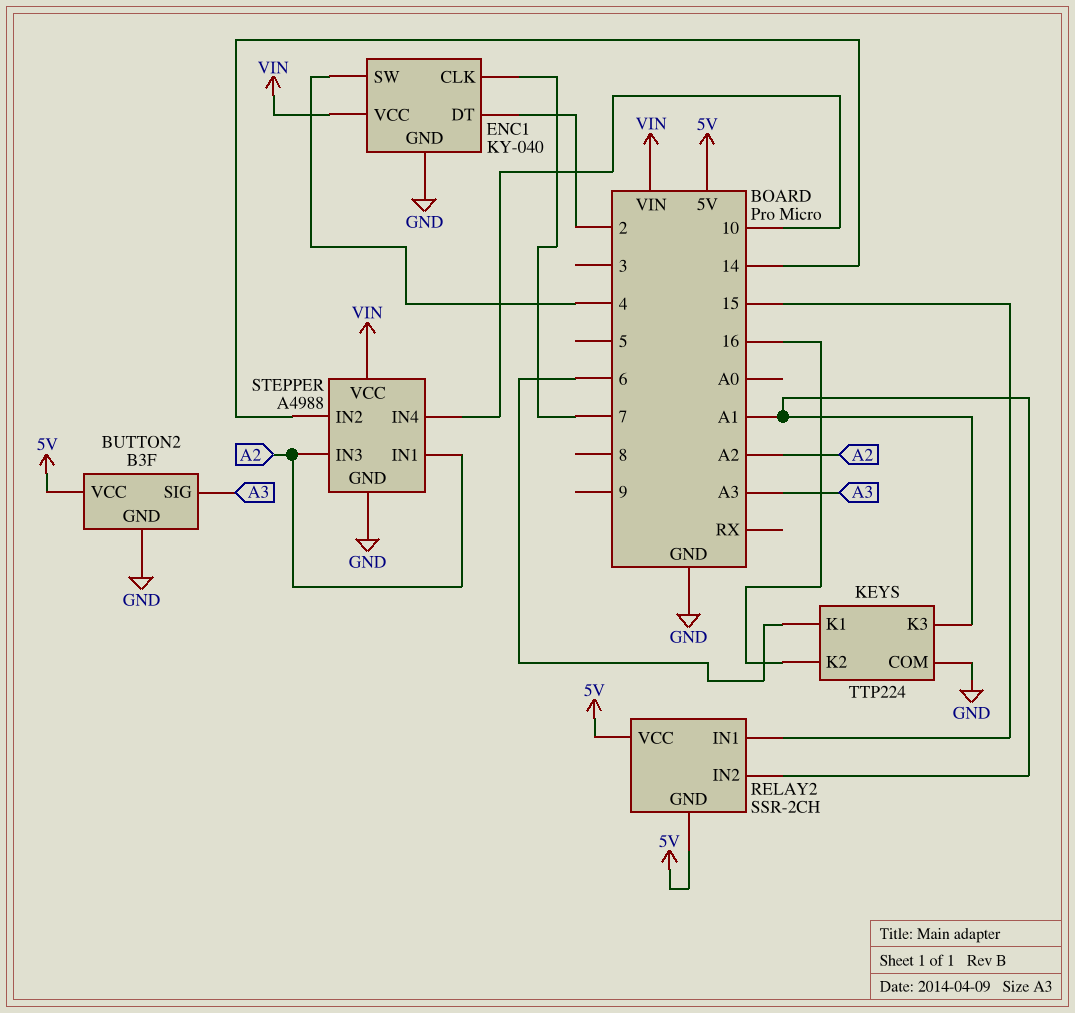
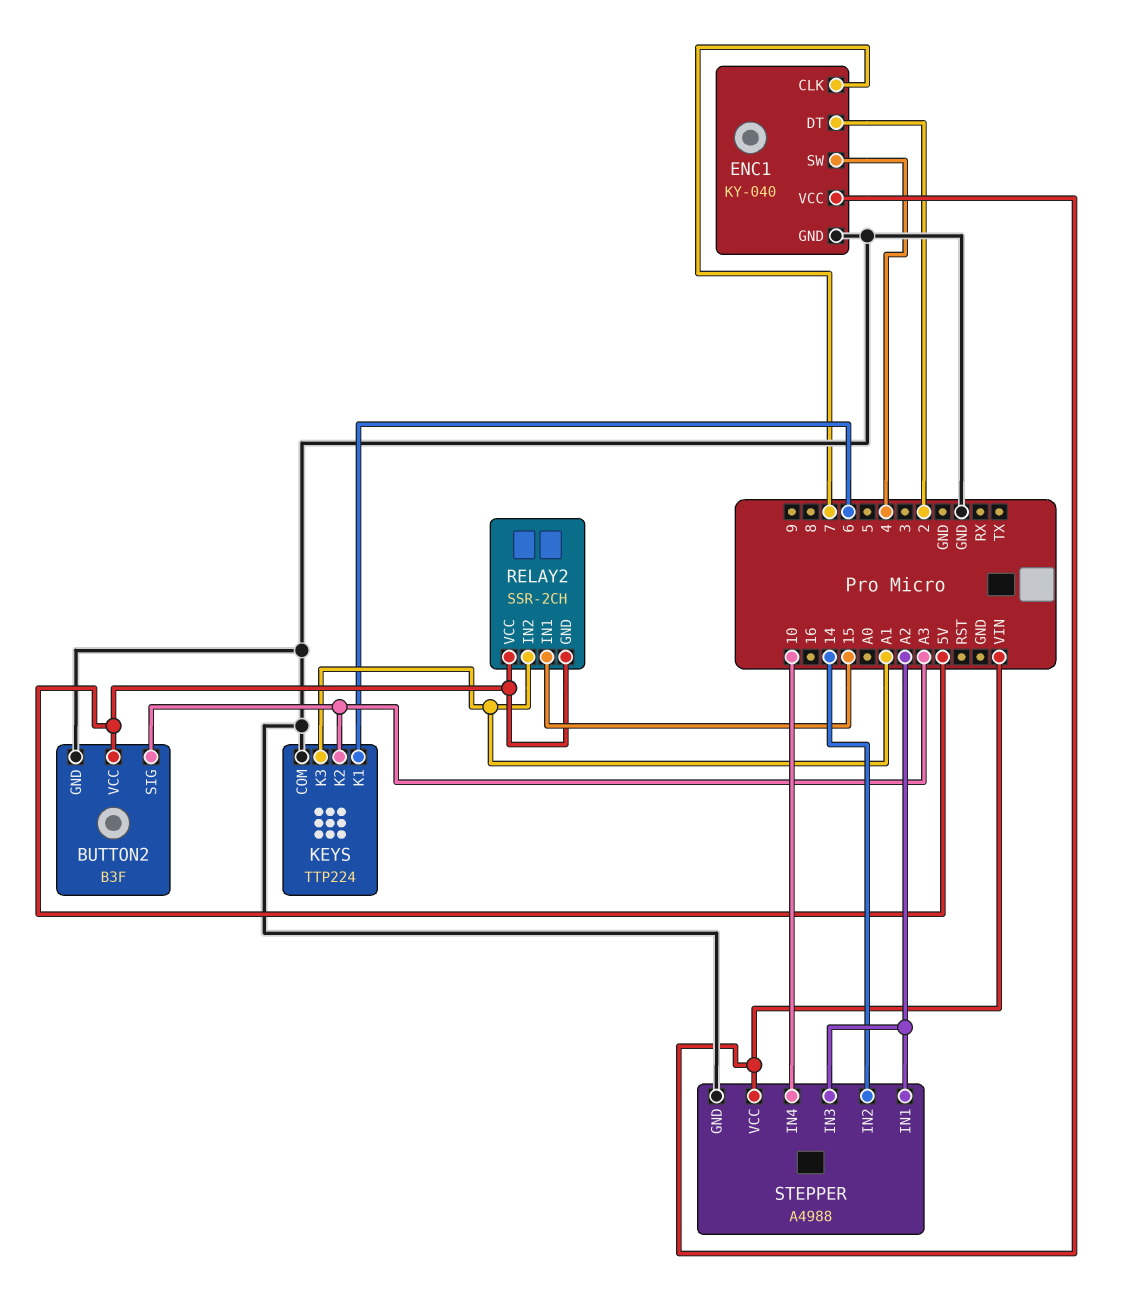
KEYS pin K2: 16 -> A3

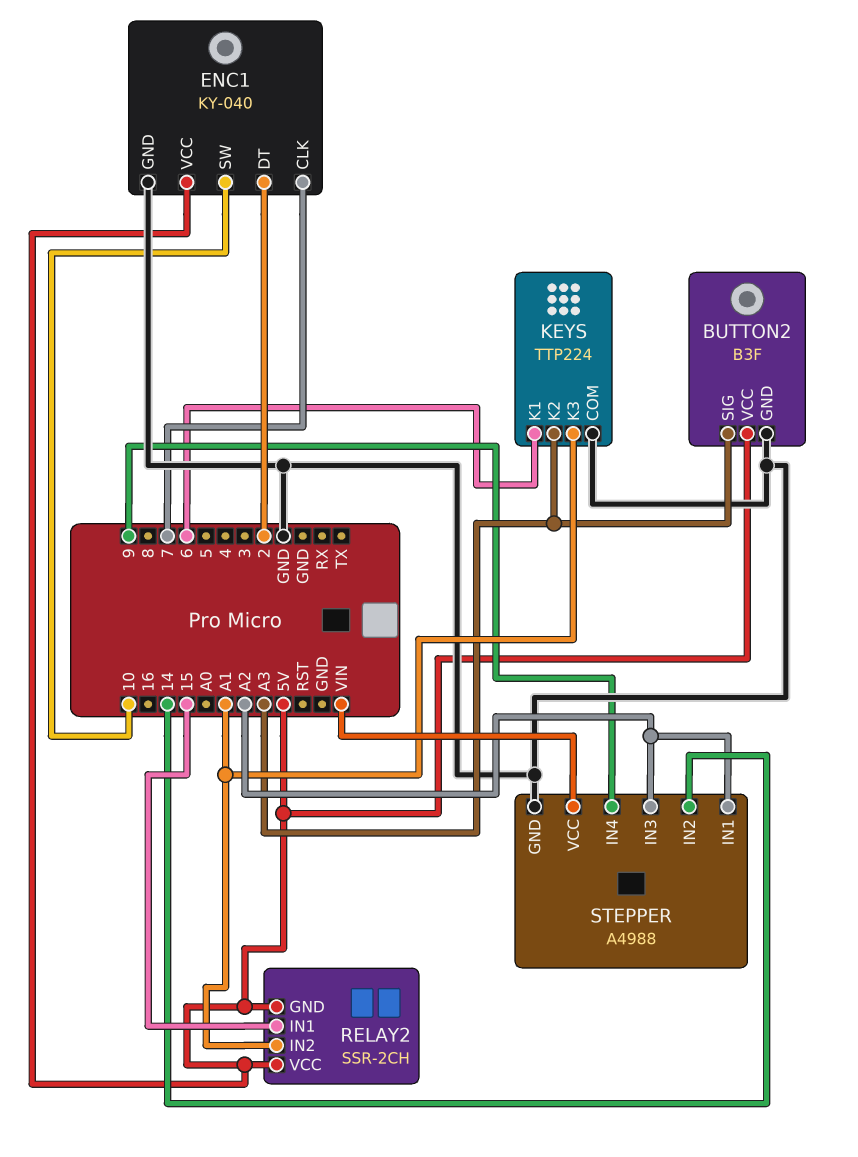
ENC1 pin SW: 4 -> 10
ENC1 pin VCC: VIN -> 5V
STEPPER pin IN4: 10 -> 9

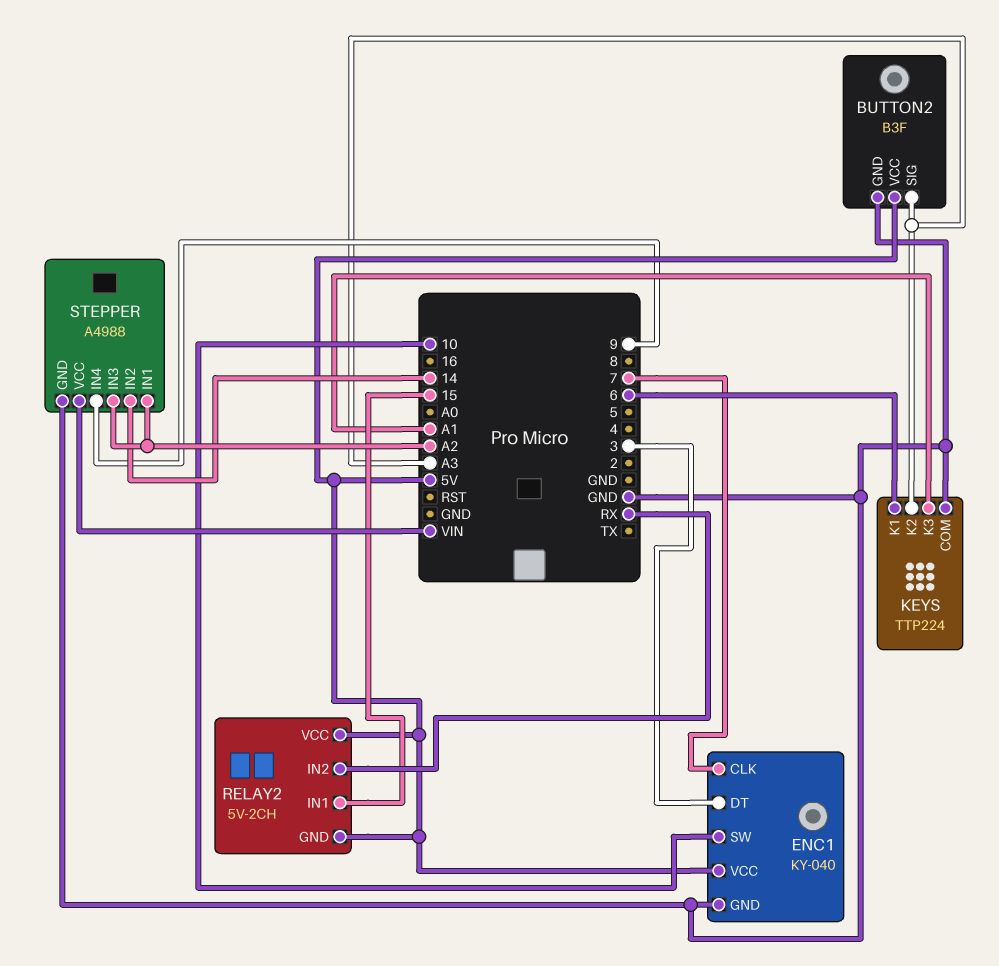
ENC1 pin DT: 2 -> 3
RELAY2: SSR-2CH -> 5V-2CH
RELAY2 pin IN2: A1 -> RX

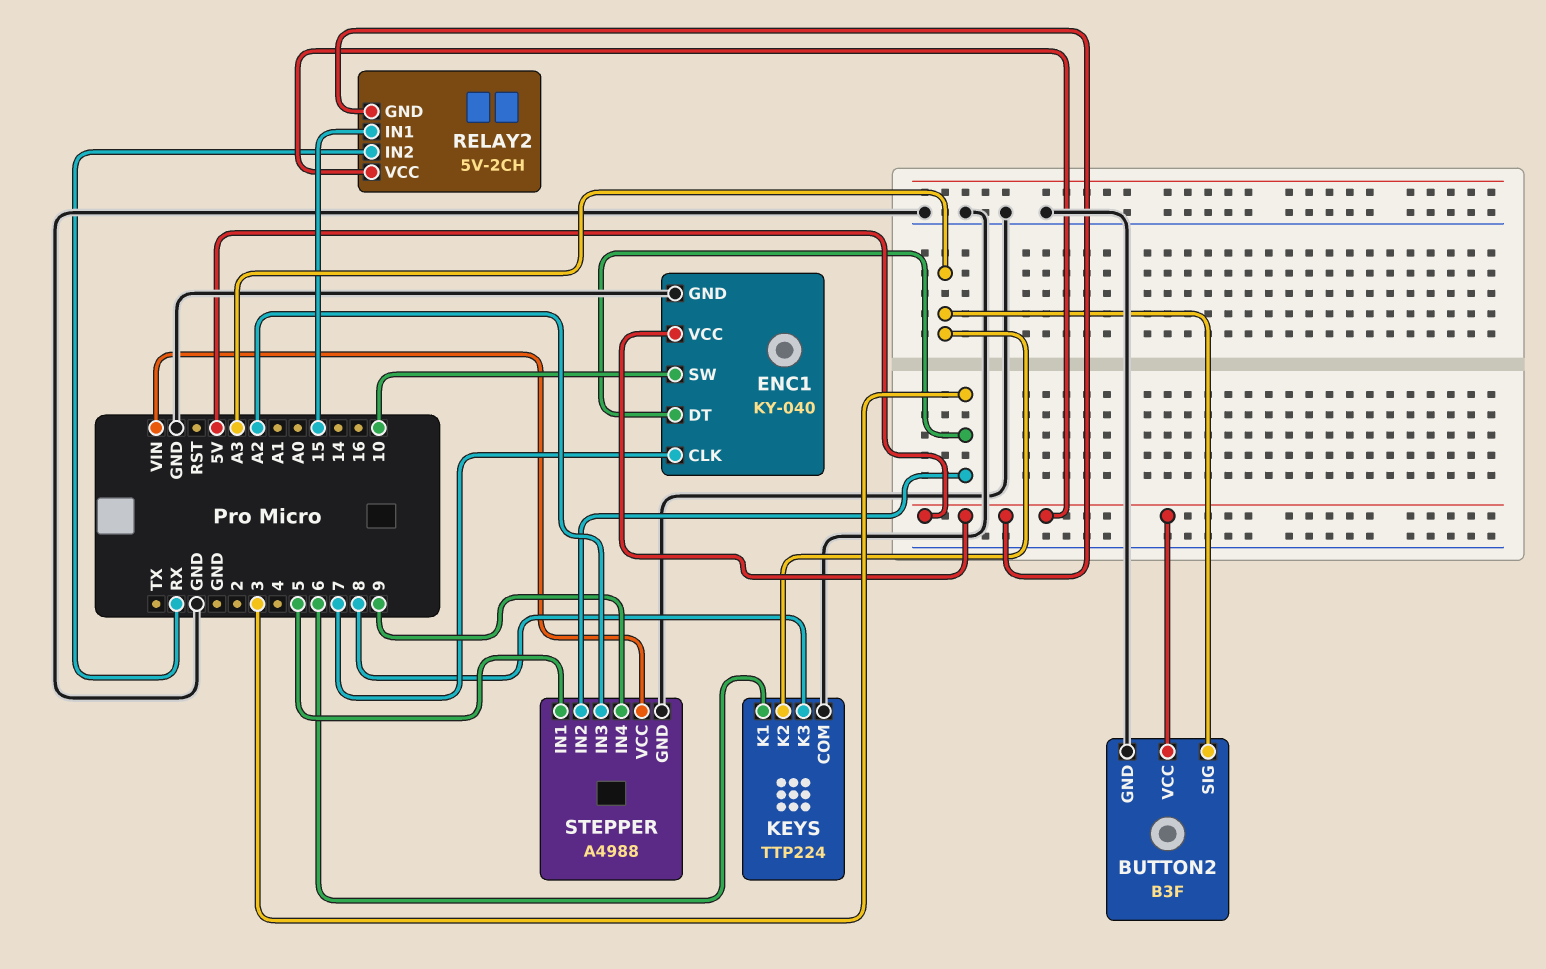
KEYS pin K3: A1 -> 8
STEPPER pin IN1: A2 -> 5
STEPPER pin IN2: 14 -> 3

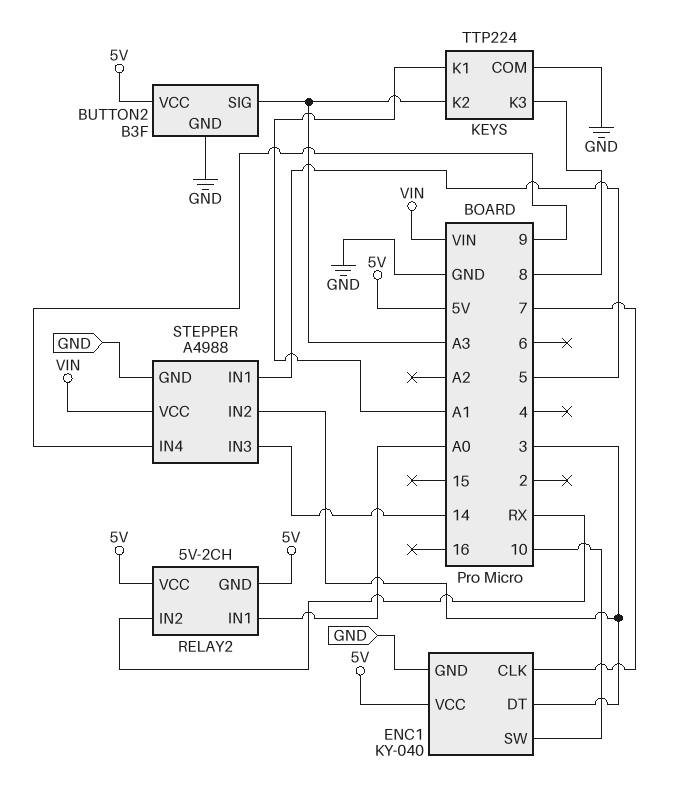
KEYS pin K1: 6 -> A1
RELAY2 pin IN1: 15 -> A0
STEPPER pin IN3: A2 -> 14

